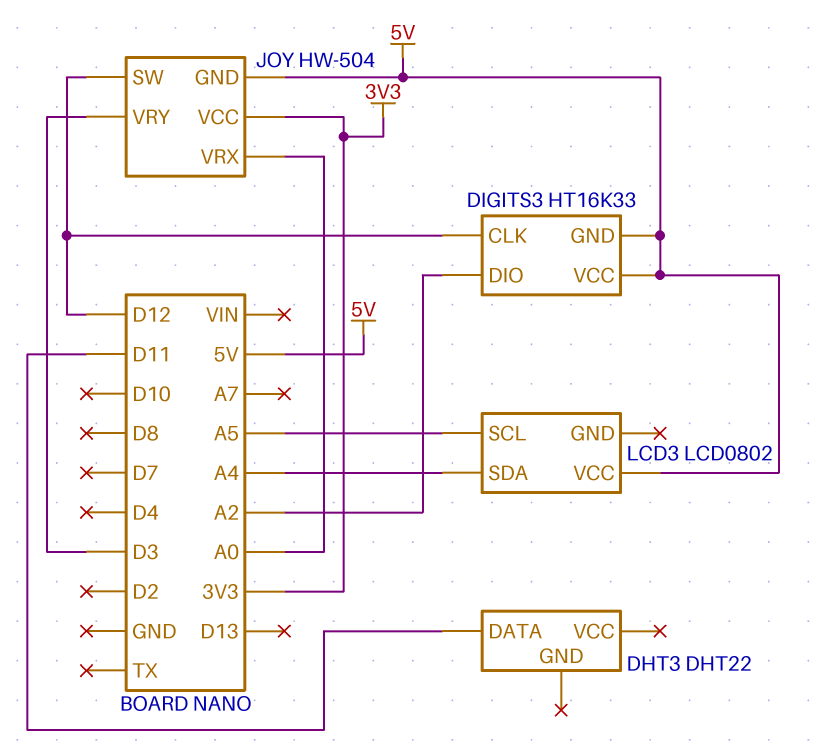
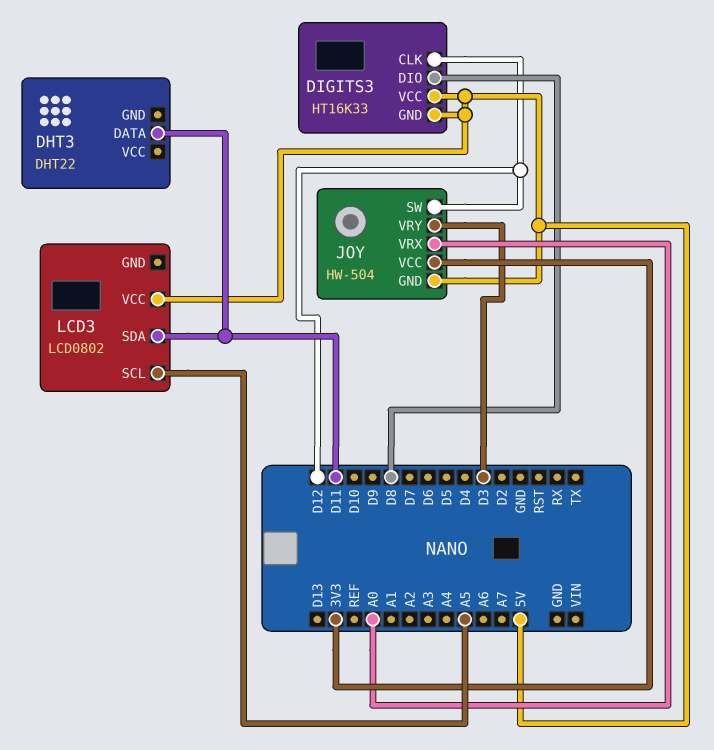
DIGITS3 pin DIO: A2 -> D8
LCD3 pin SDA: A4 -> D11

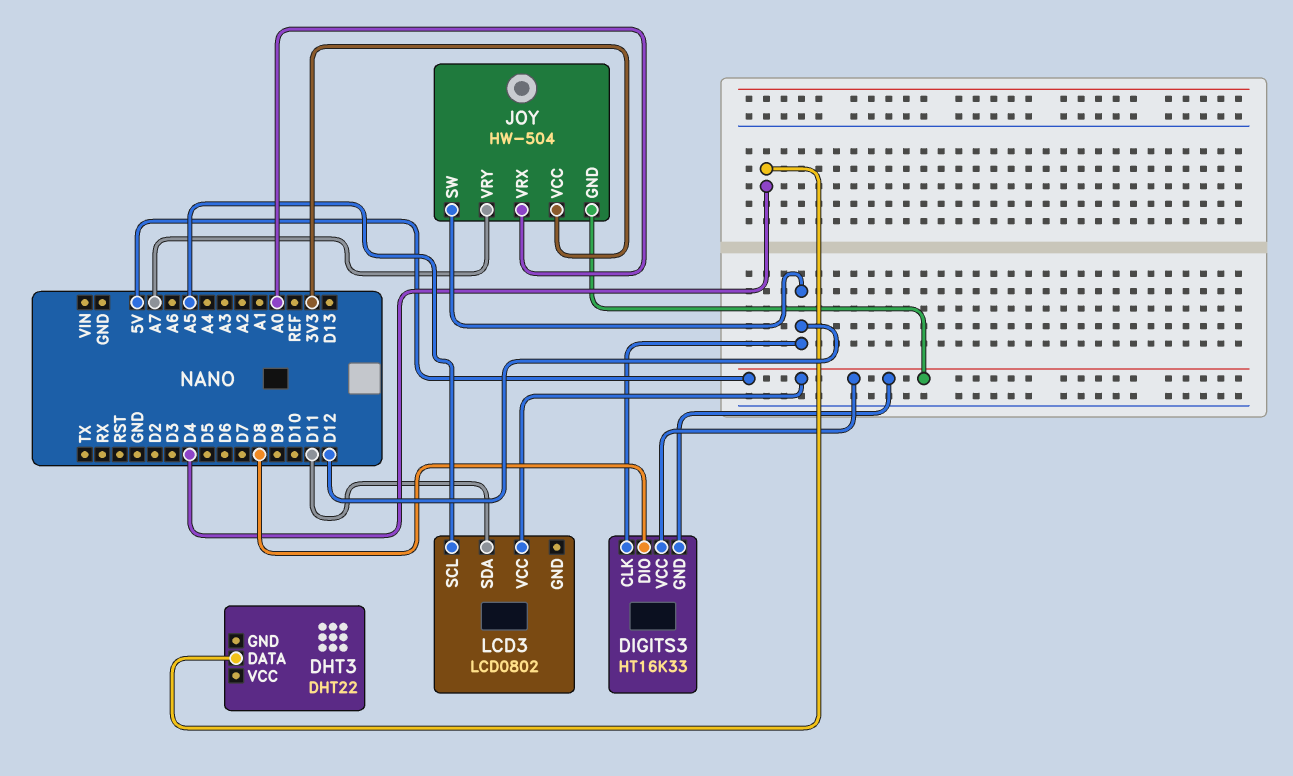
DHT3 pin DATA: D11 -> D4
JOY pin VRY: D3 -> A7

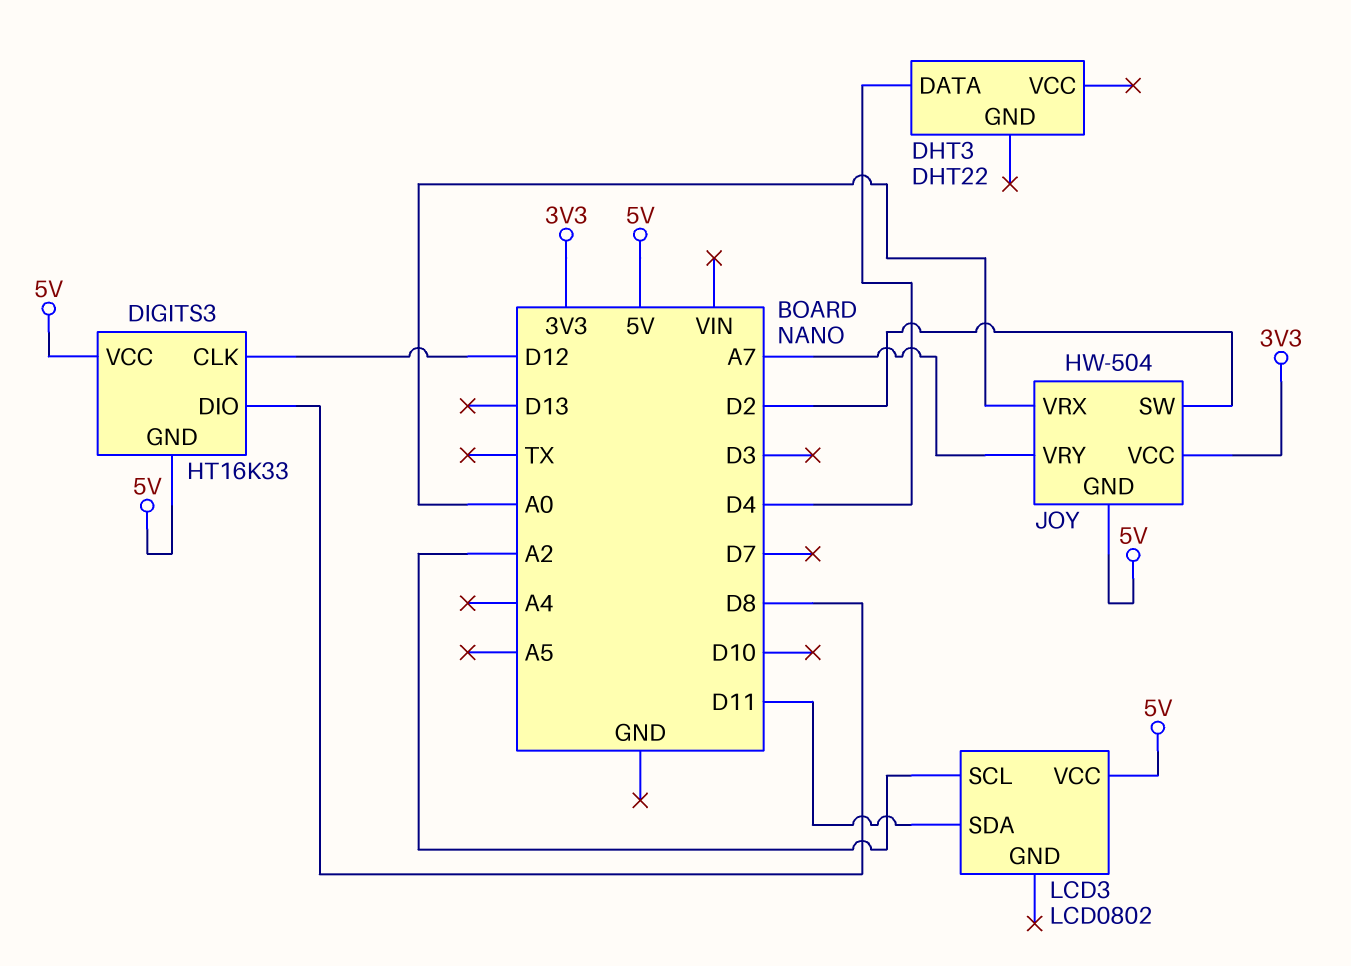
JOY pin SW: D12 -> D2
LCD3 pin SCL: A5 -> A2

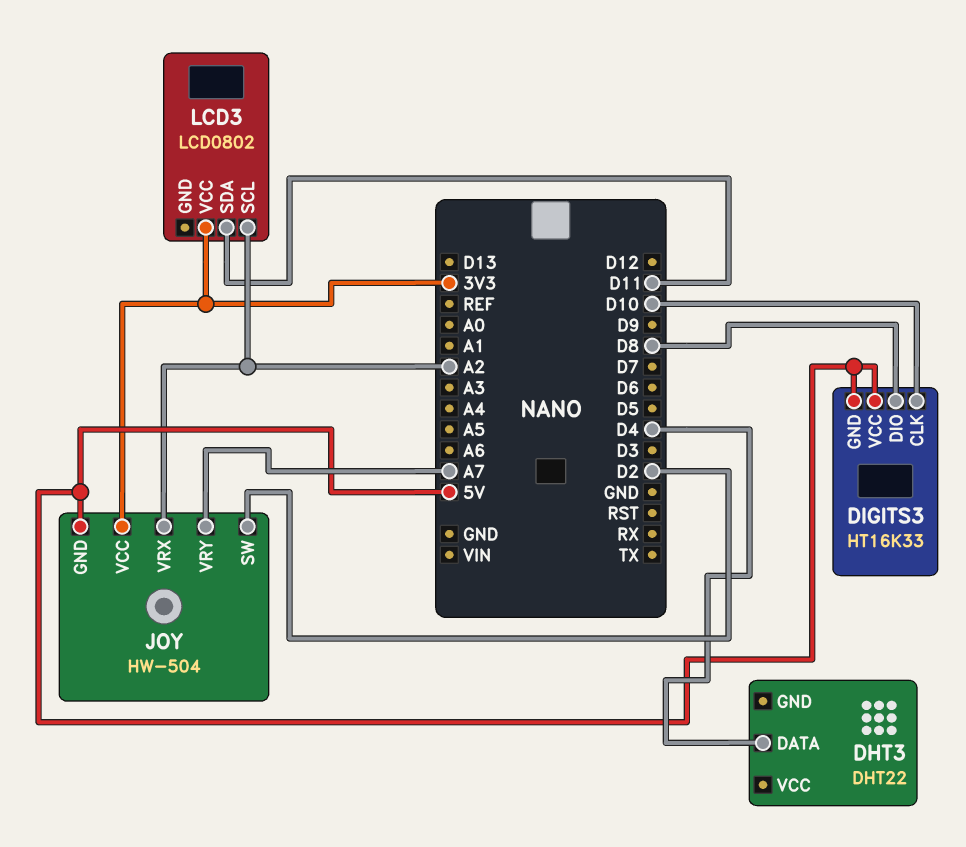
DIGITS3 pin CLK: D12 -> D10
JOY pin VRX: A0 -> A2
LCD3 pin VCC: 5V -> 3V3

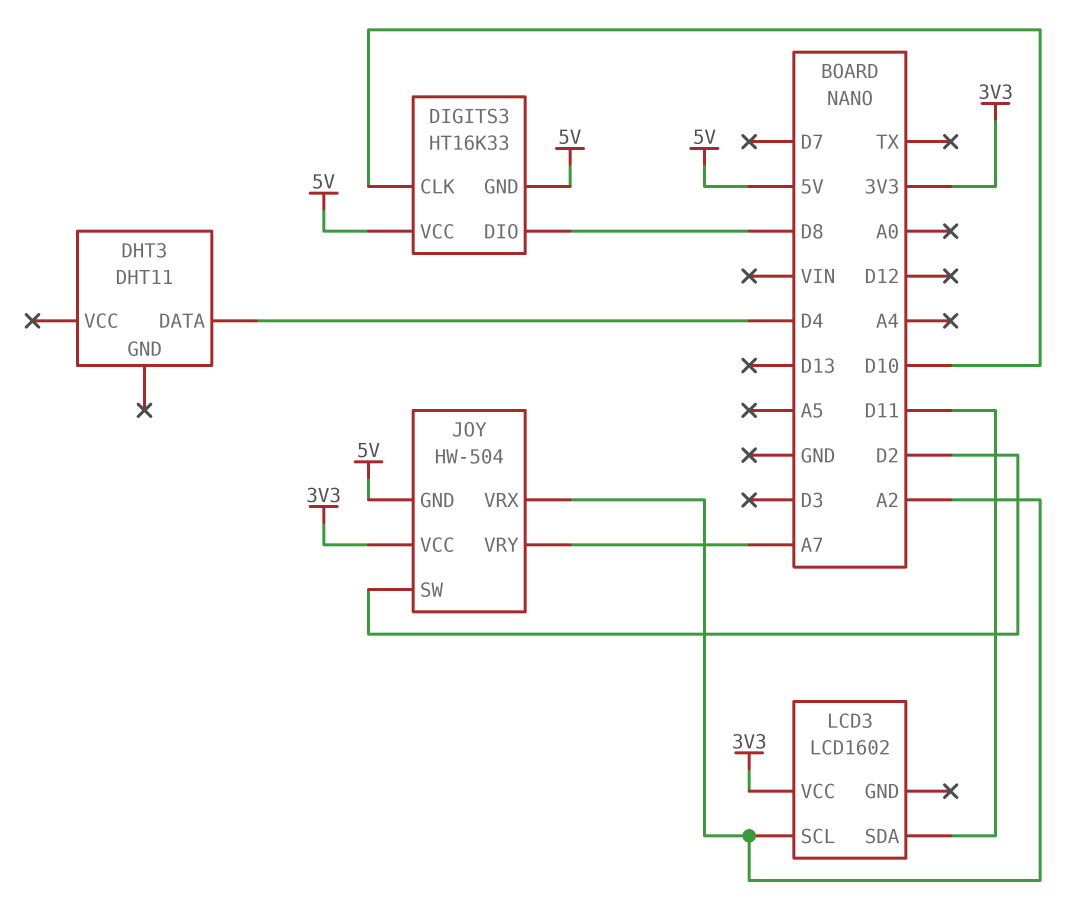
DHT3: DHT22 -> DHT11
LCD3: LCD0802 -> LCD1602

